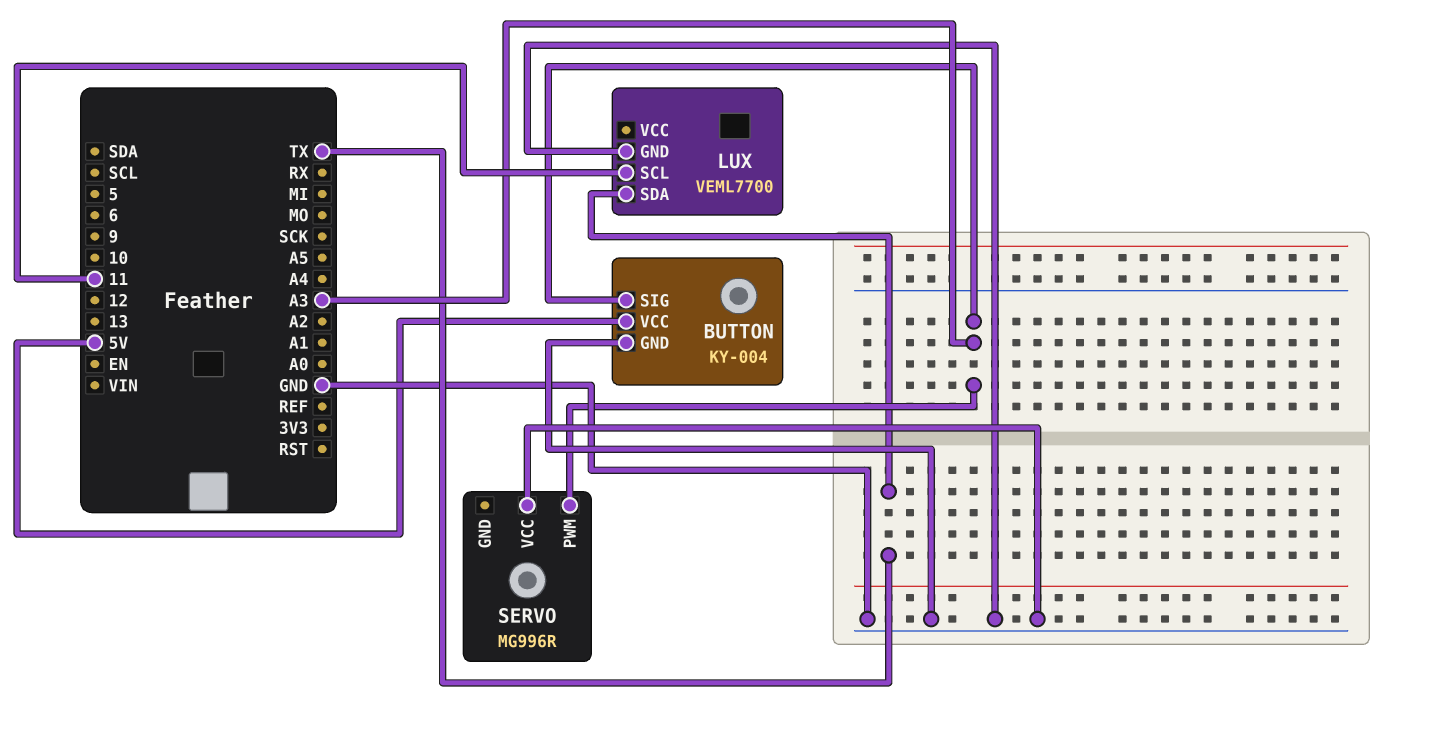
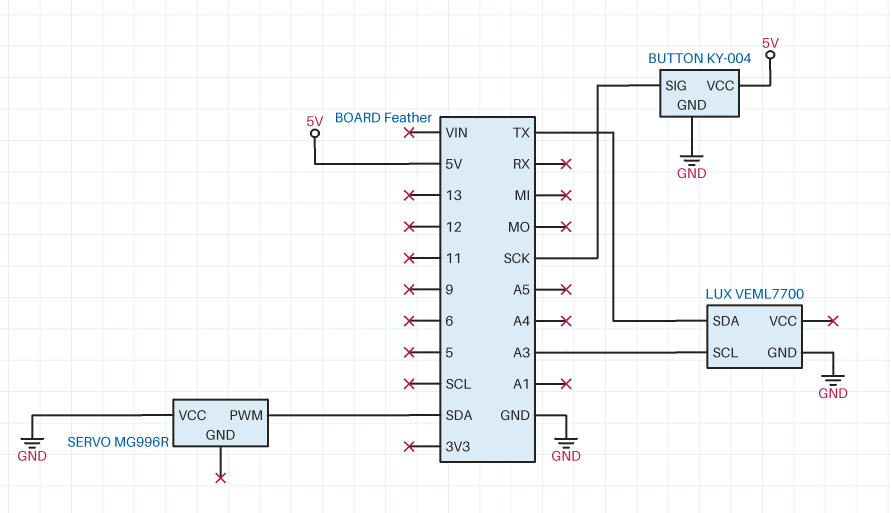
BUTTON pin SIG: A3 -> SCK
LUX pin SCL: 11 -> A3
SERVO pin PWM: A3 -> SDA

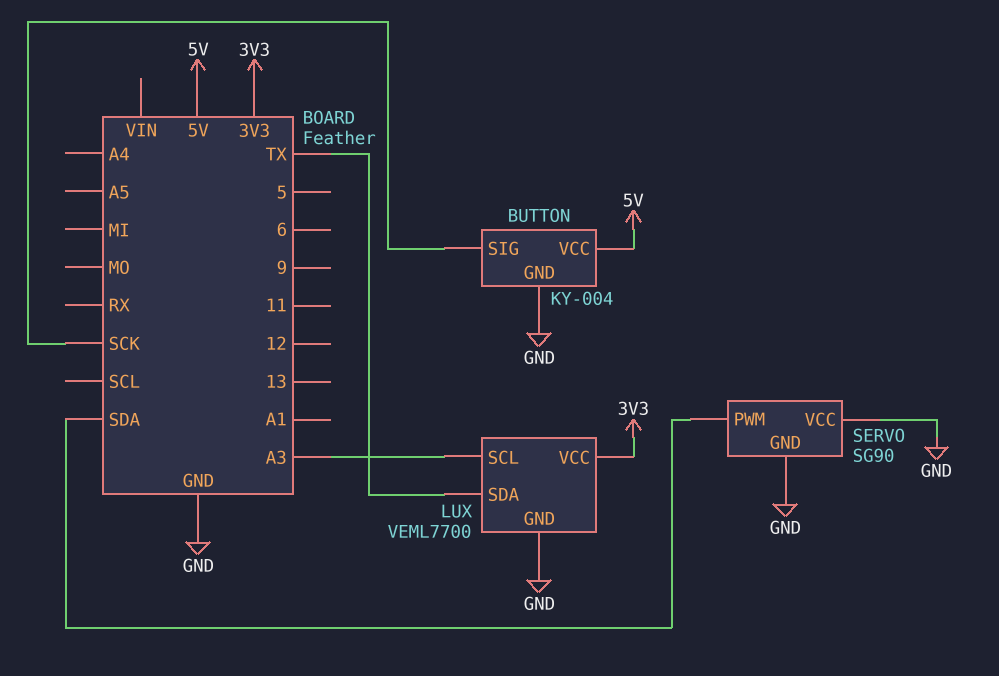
LUX pin VCC: none -> 3V3
SERVO: MG996R -> SG90
SERVO pin GND: none -> GND

